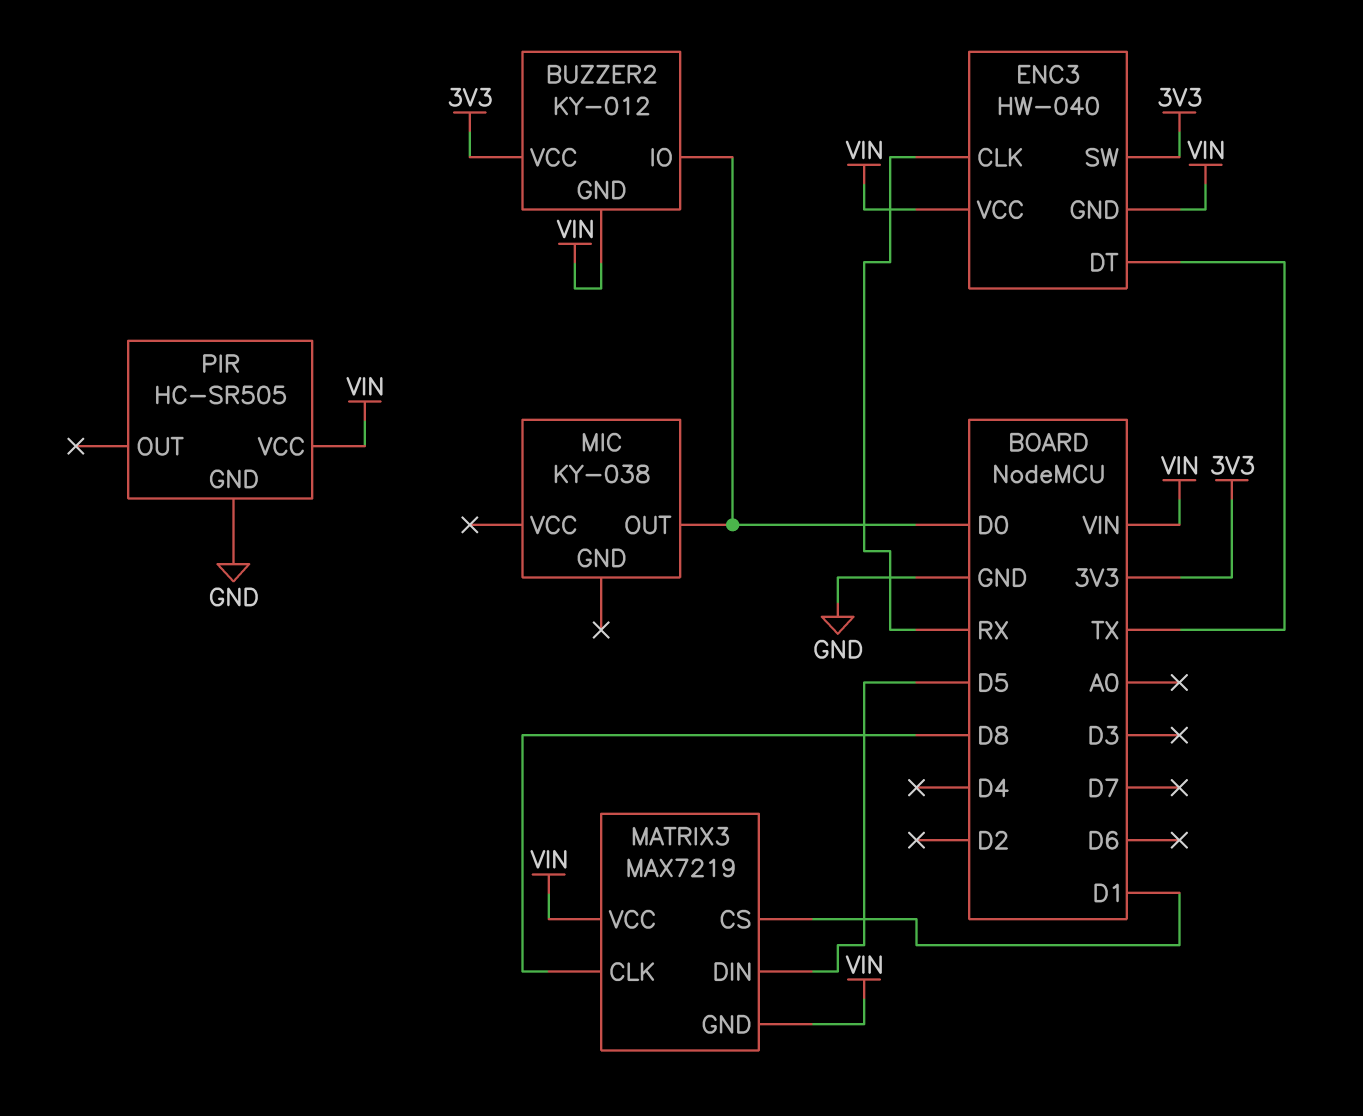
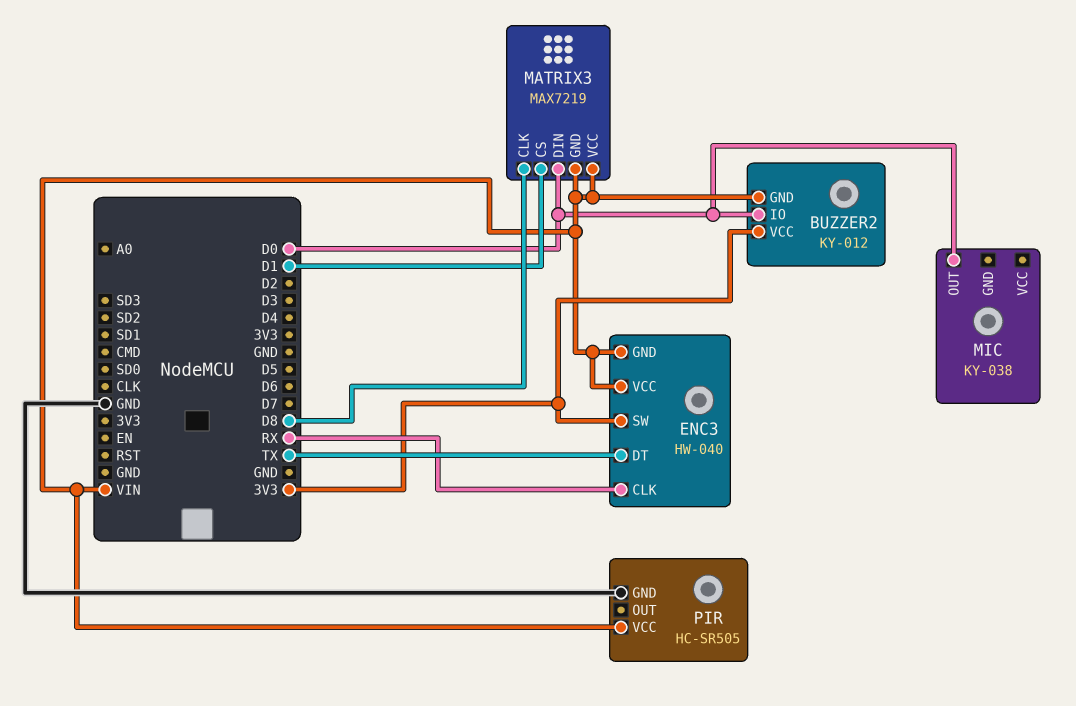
MATRIX3 pin DIN: D5 -> D0

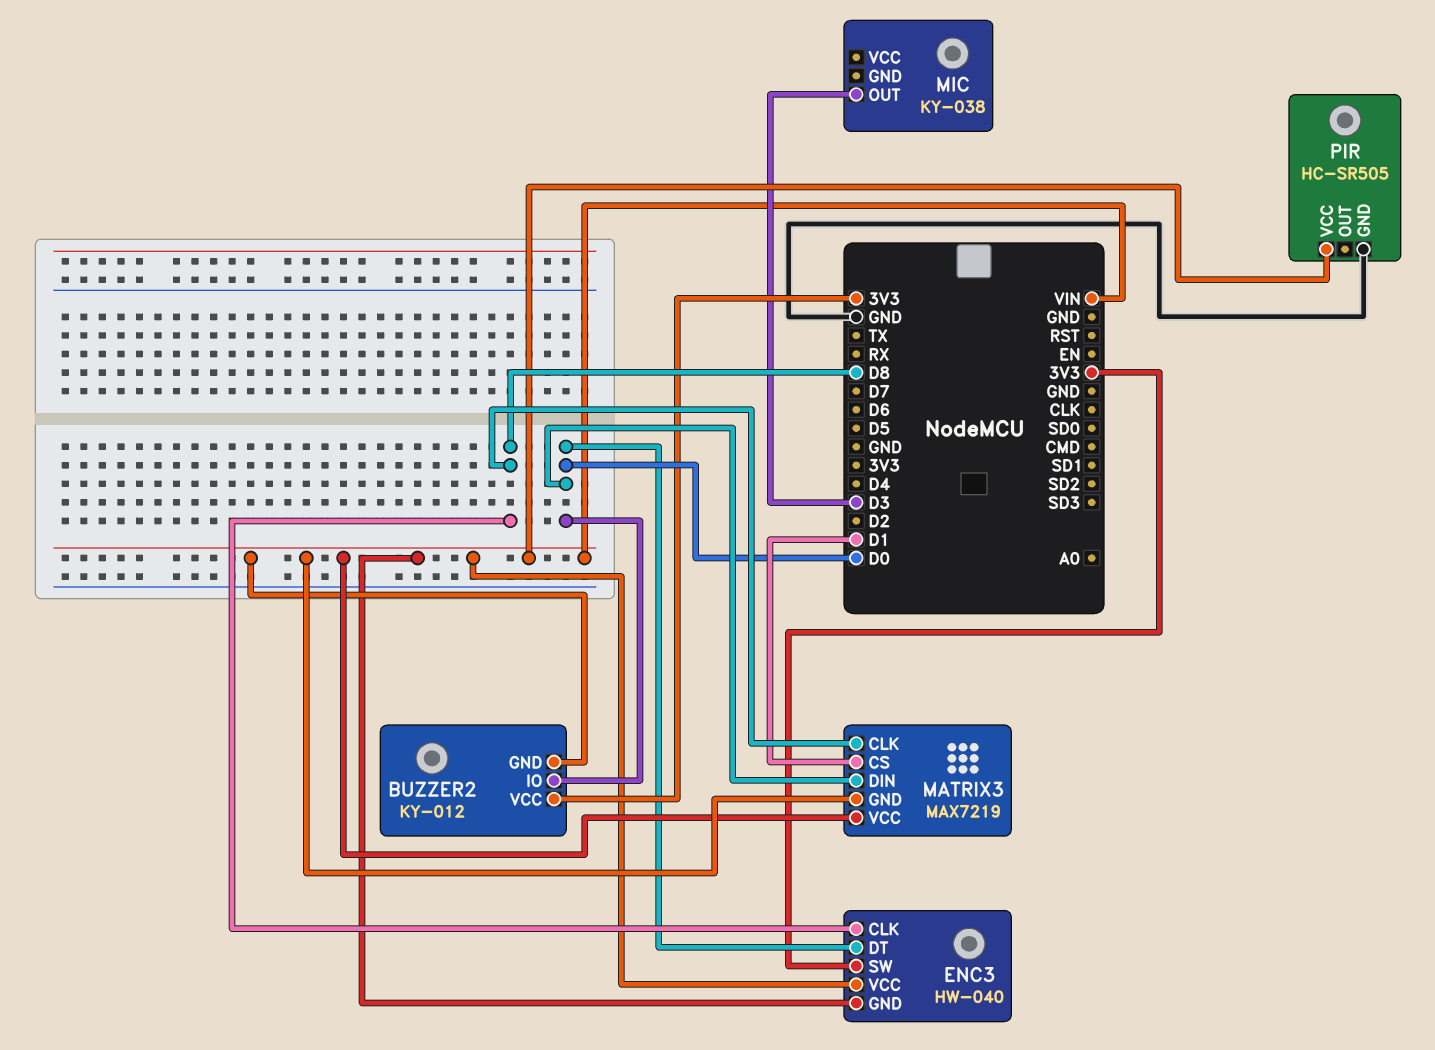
ENC3 pin CLK: RX -> D8
ENC3 pin DT: TX -> D0
MIC pin OUT: D0 -> D3

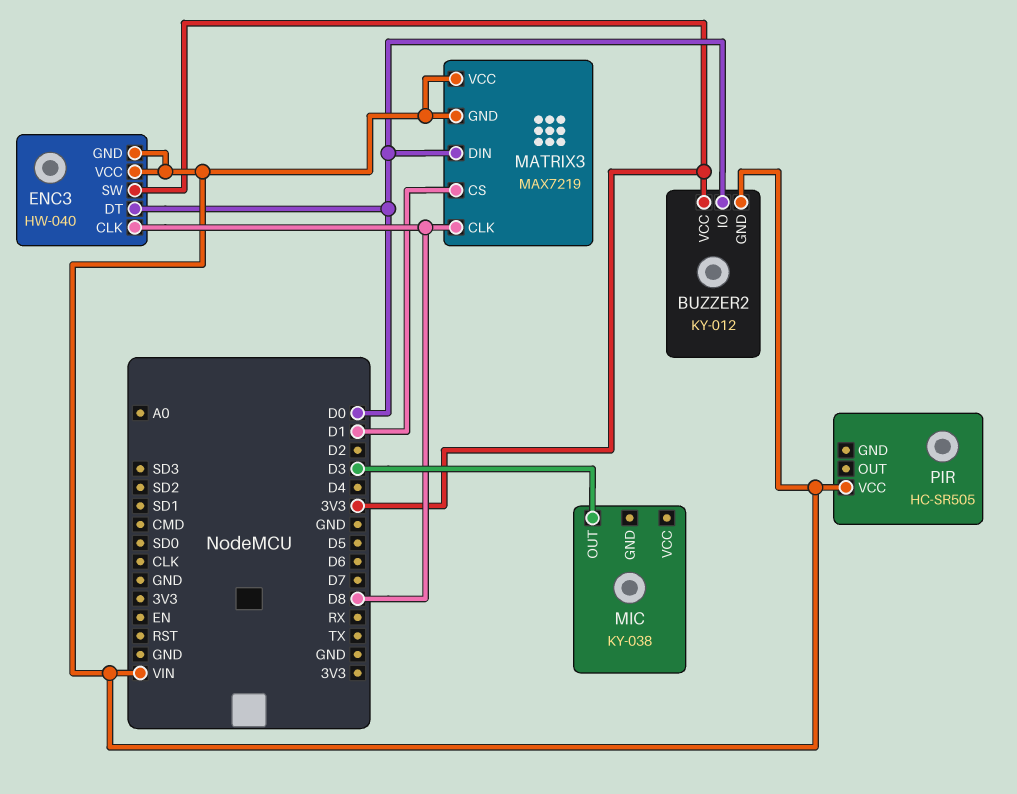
PIR pin GND: GND -> none

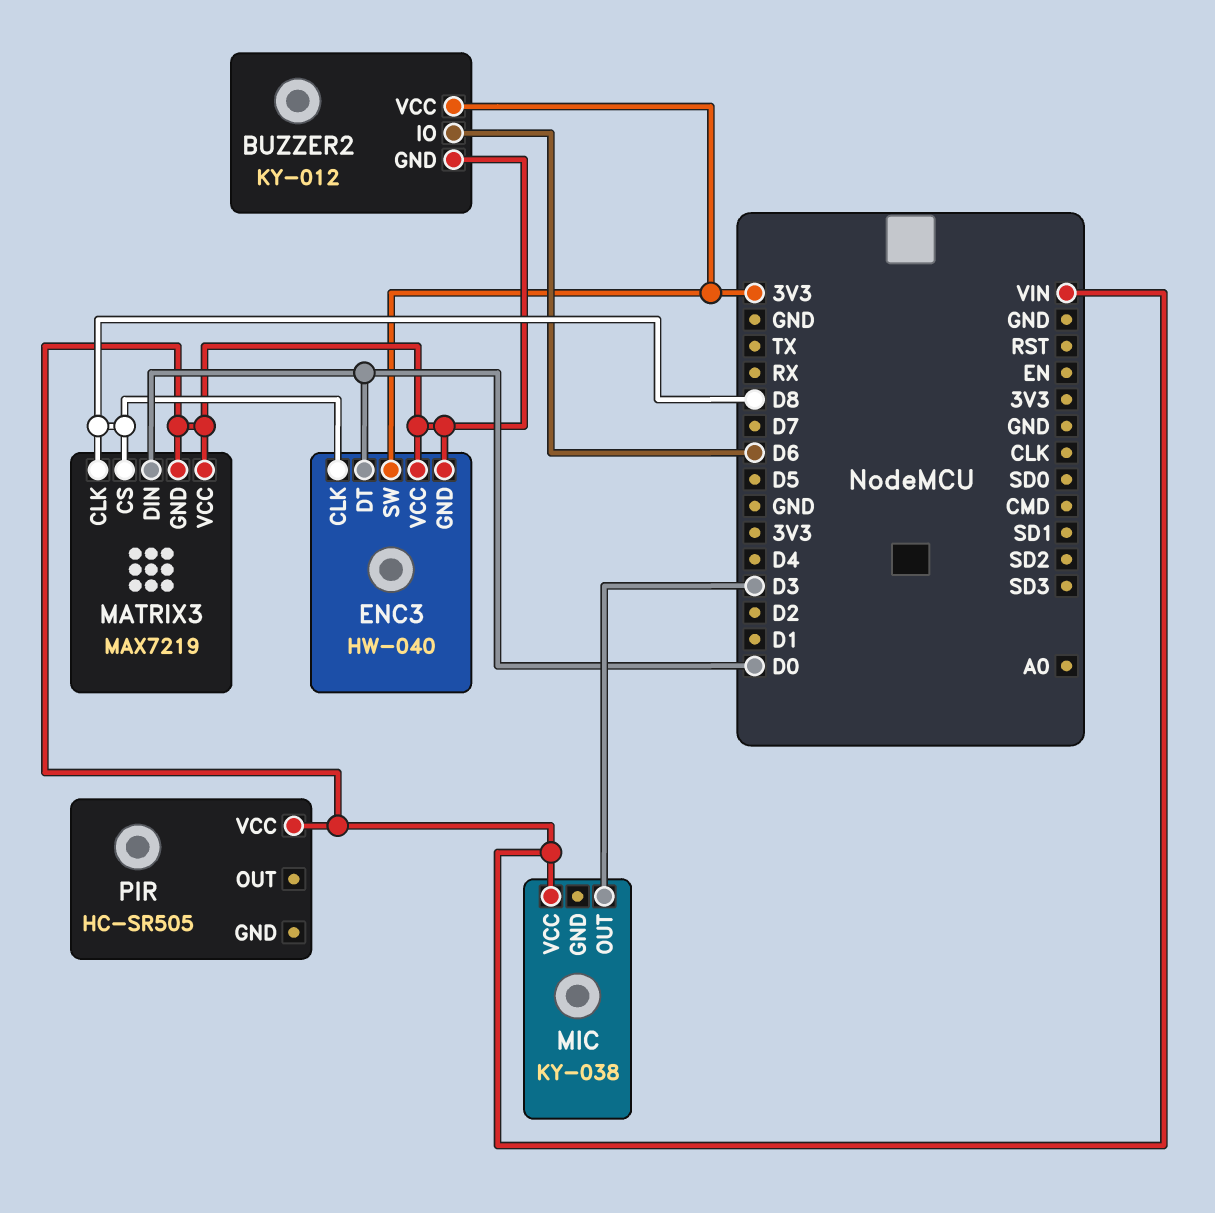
BUZZER2 pin IO: D0 -> D6
MATRIX3 pin CS: D1 -> D8
MIC pin VCC: none -> VIN

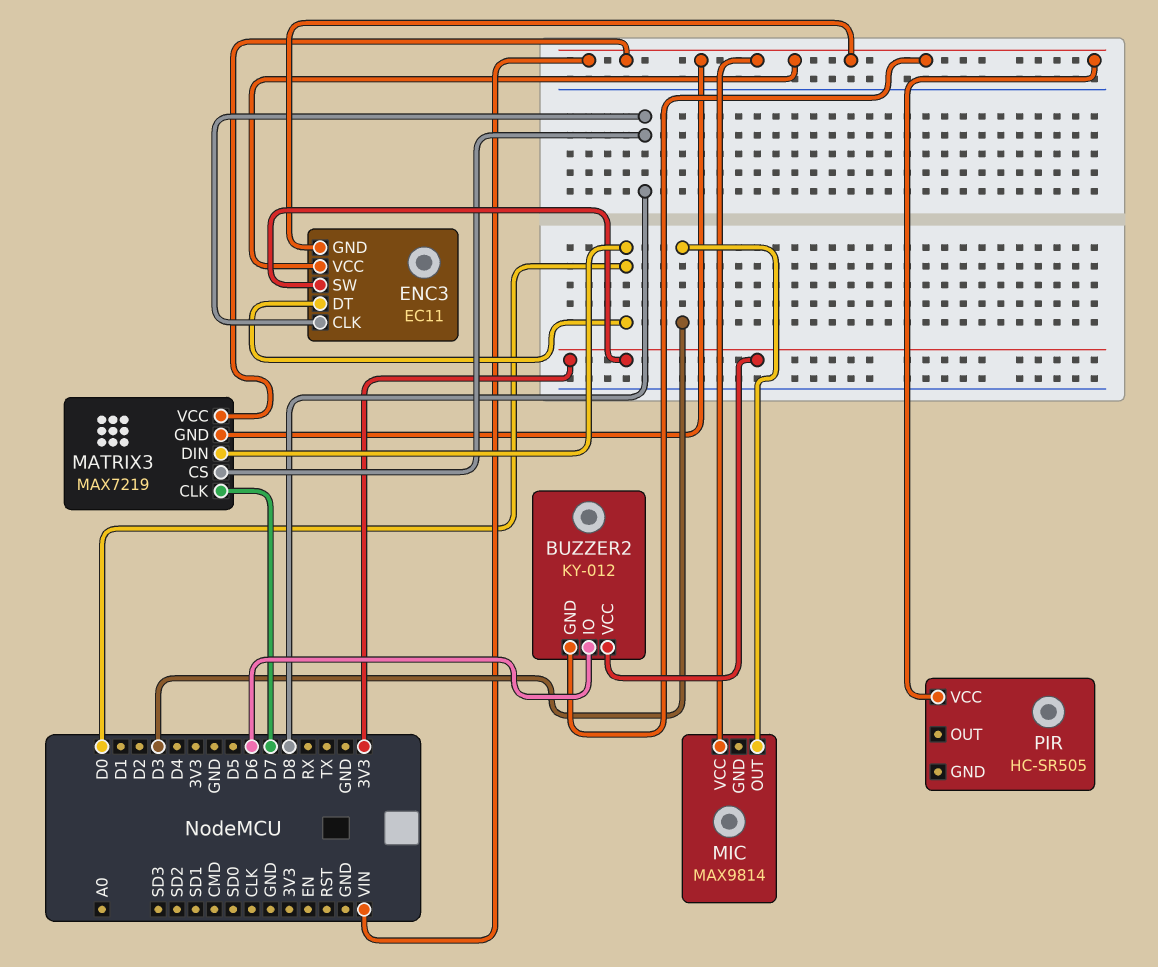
ENC3: HW-040 -> EC11
MATRIX3 pin CLK: D8 -> D7
MIC: KY-038 -> MAX9814

